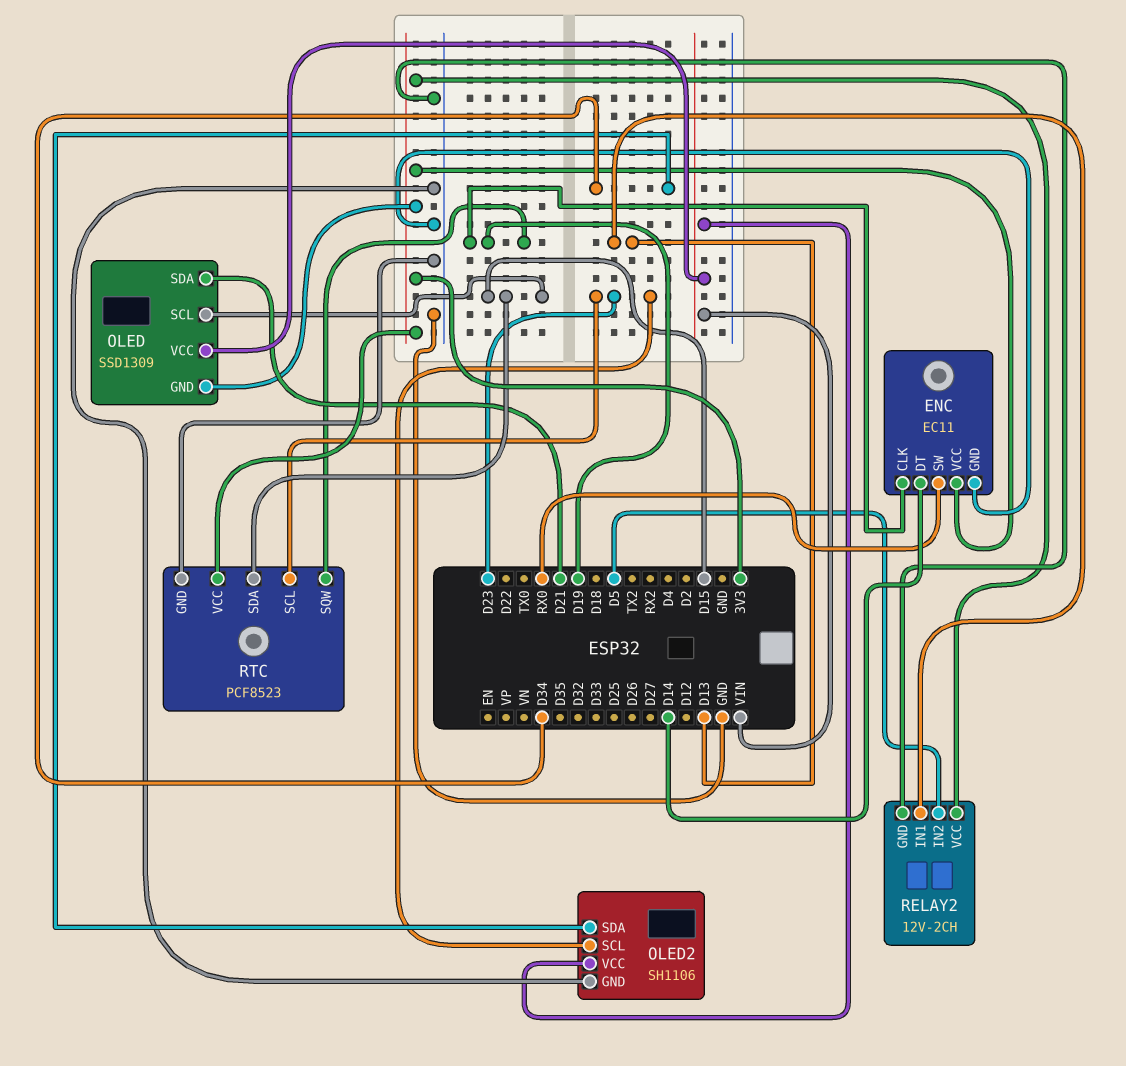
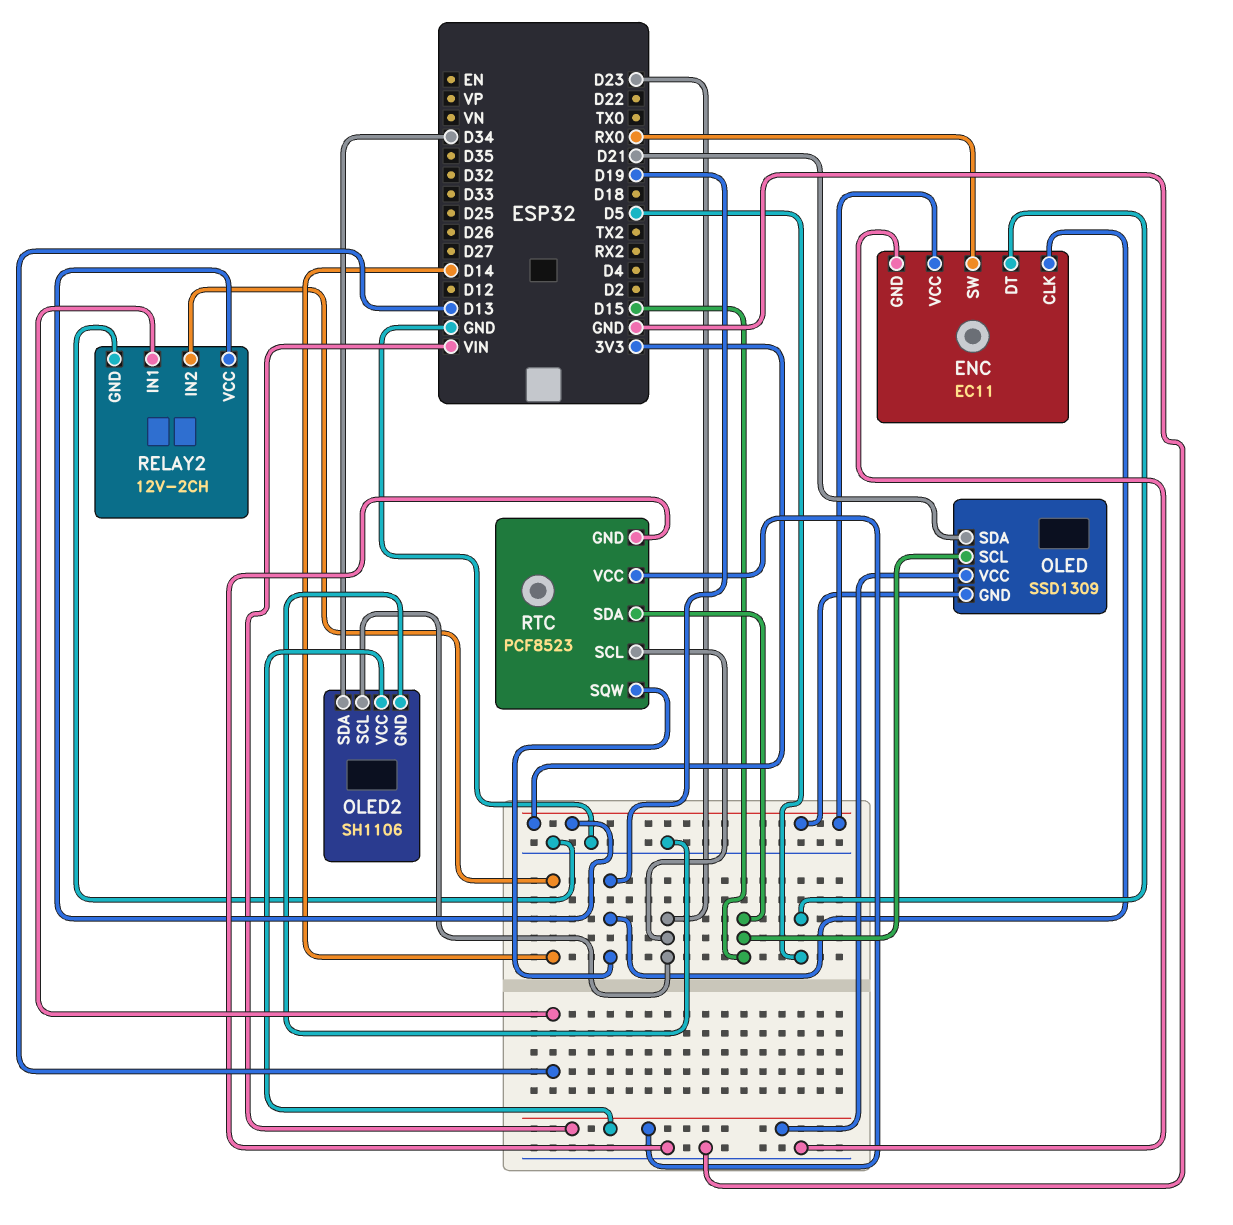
ENC pin DT: D14 -> D5
RELAY2 pin IN2: D5 -> D14
RTC pin VCC: 3V3 -> VIN

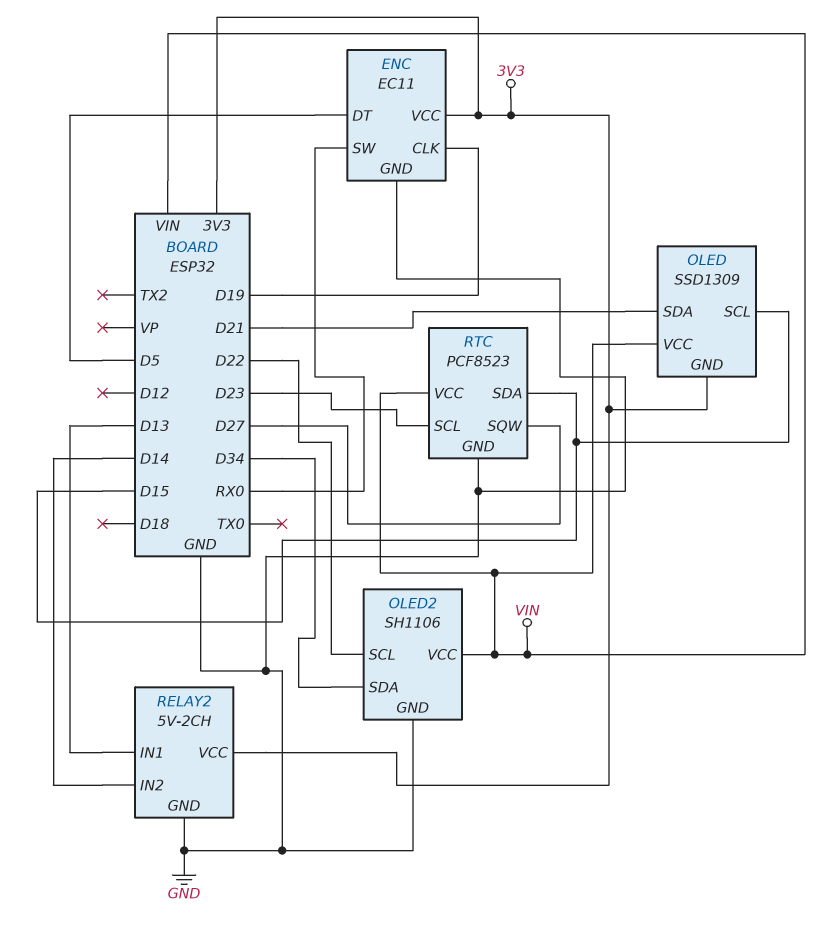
OLED2 pin SCL: D23 -> D22
RELAY2: 12V-2CH -> 5V-2CH
RTC pin SQW: D19 -> D27

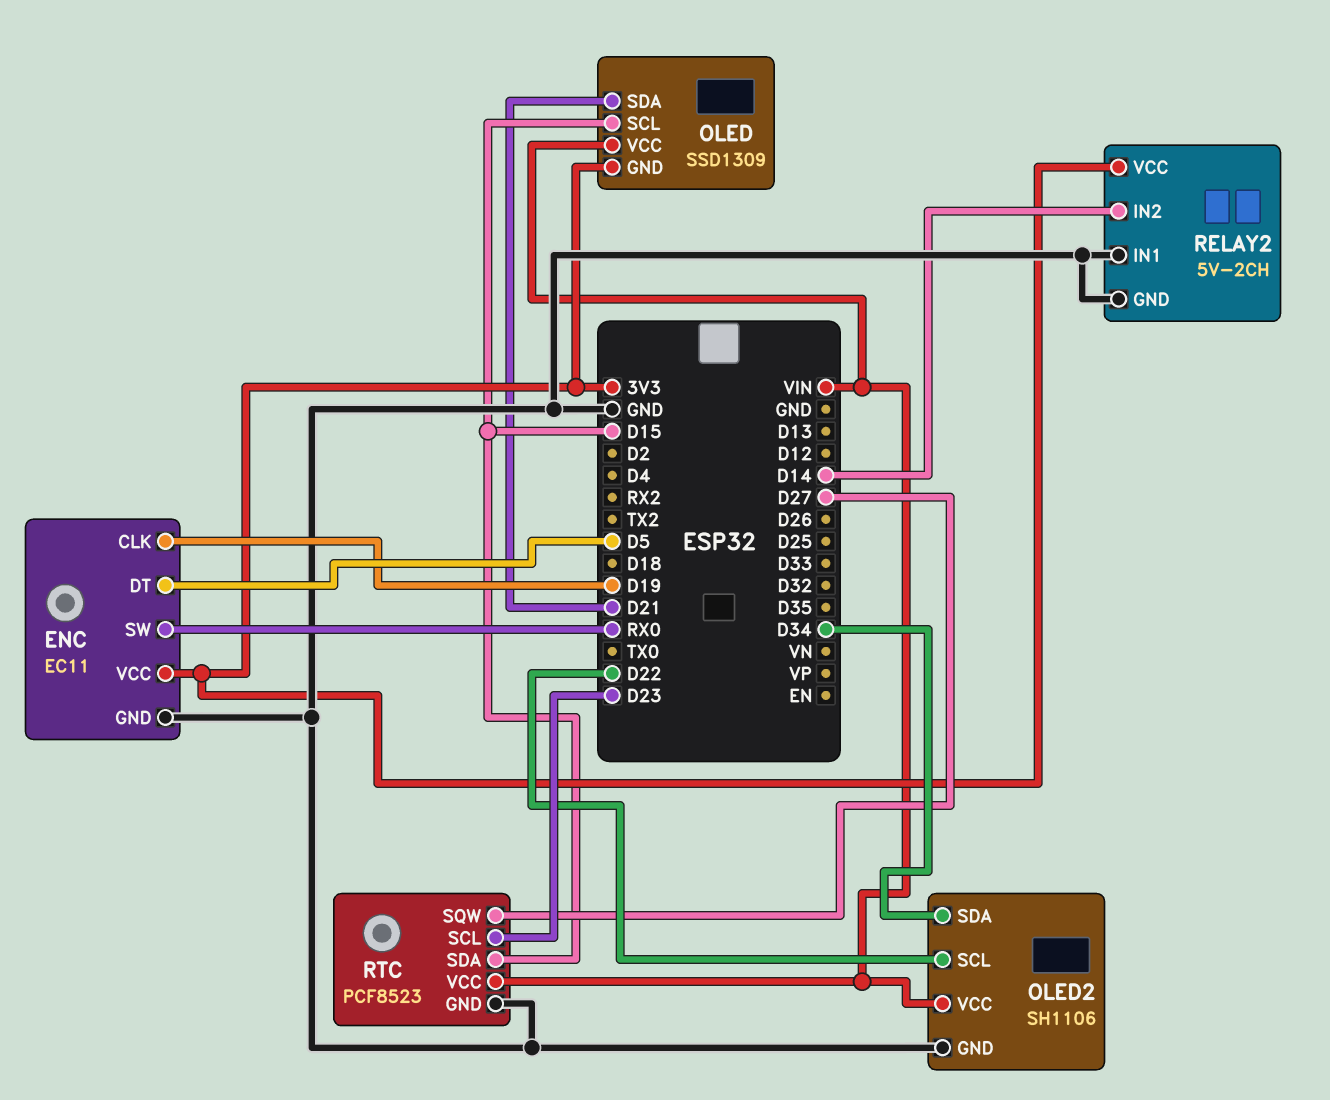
RELAY2 pin IN1: D13 -> GND

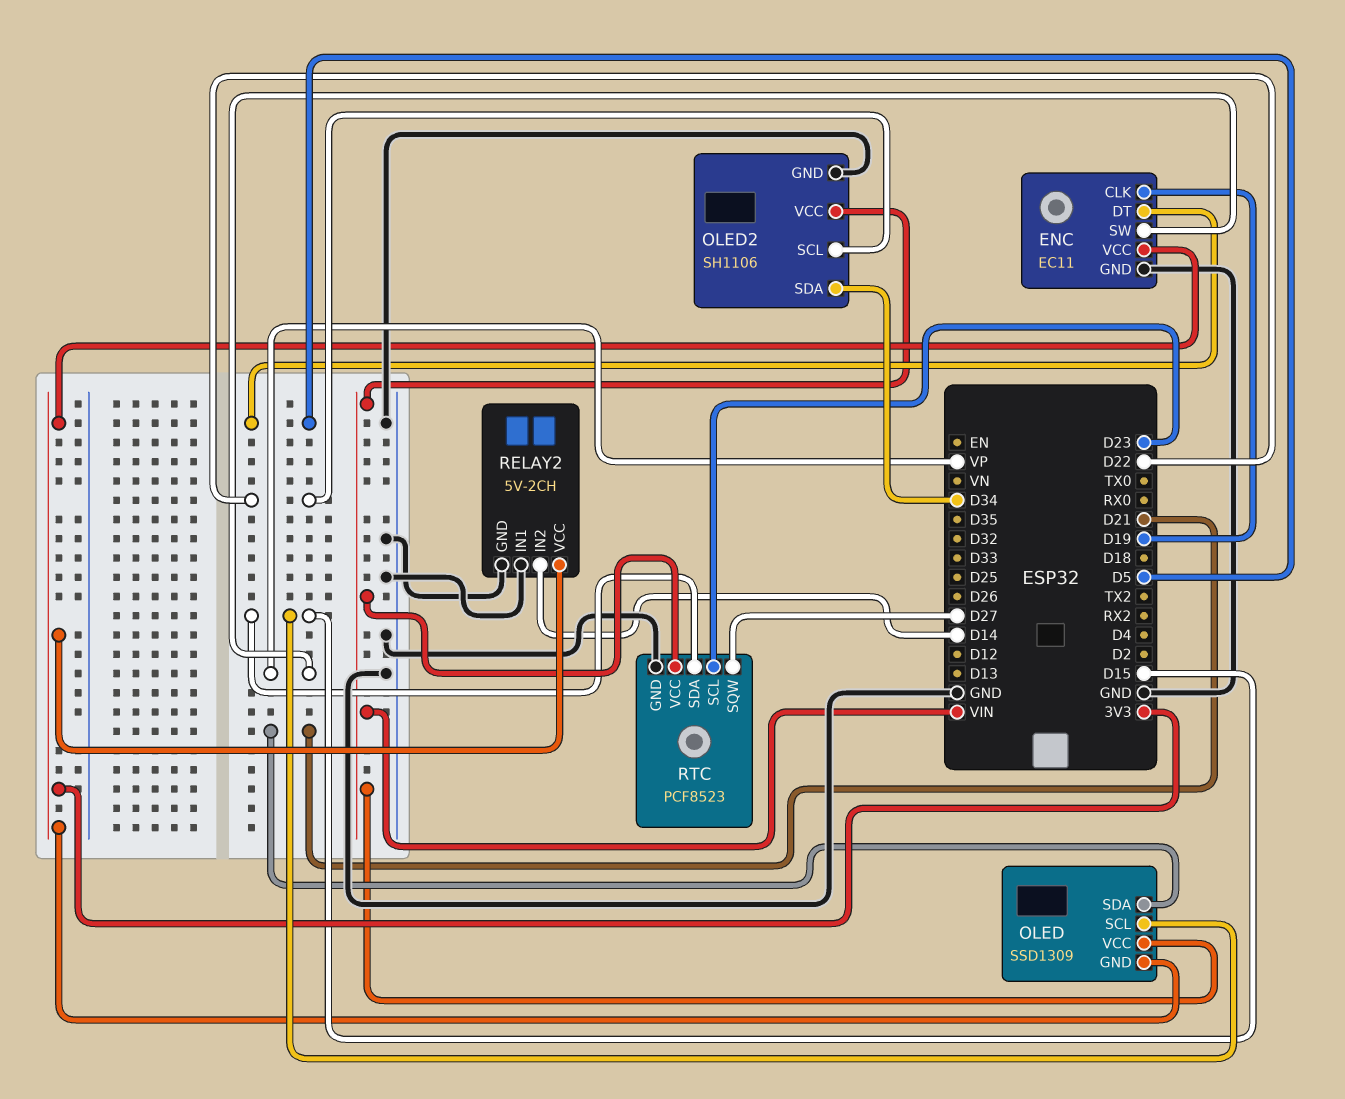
ENC pin SW: RX0 -> VP

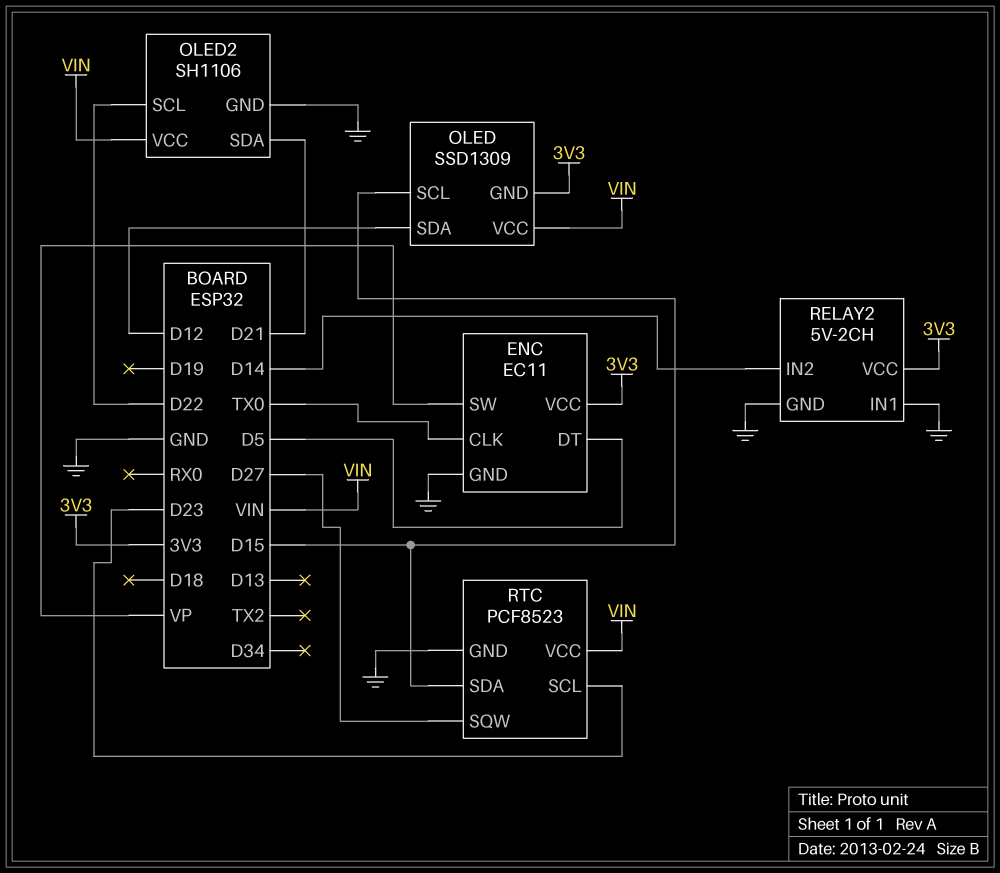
ENC pin CLK: D19 -> TX0
OLED pin SDA: D21 -> D12
OLED2 pin SDA: D34 -> D21

